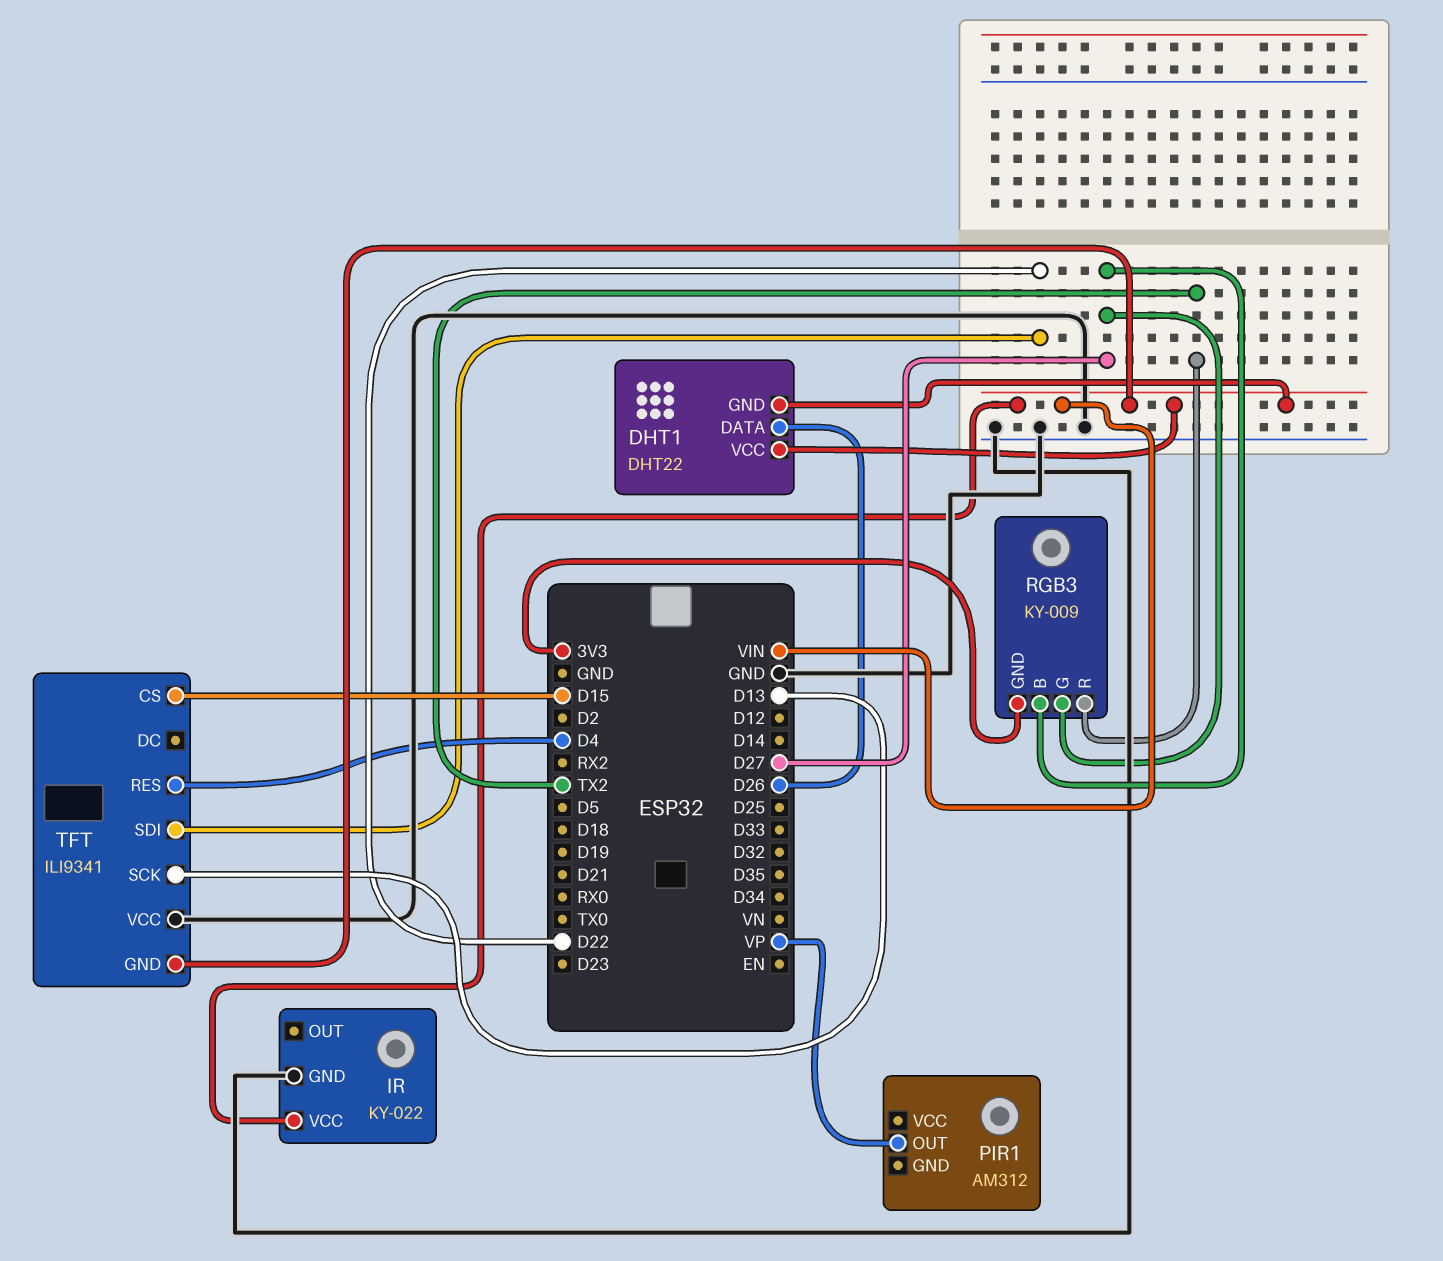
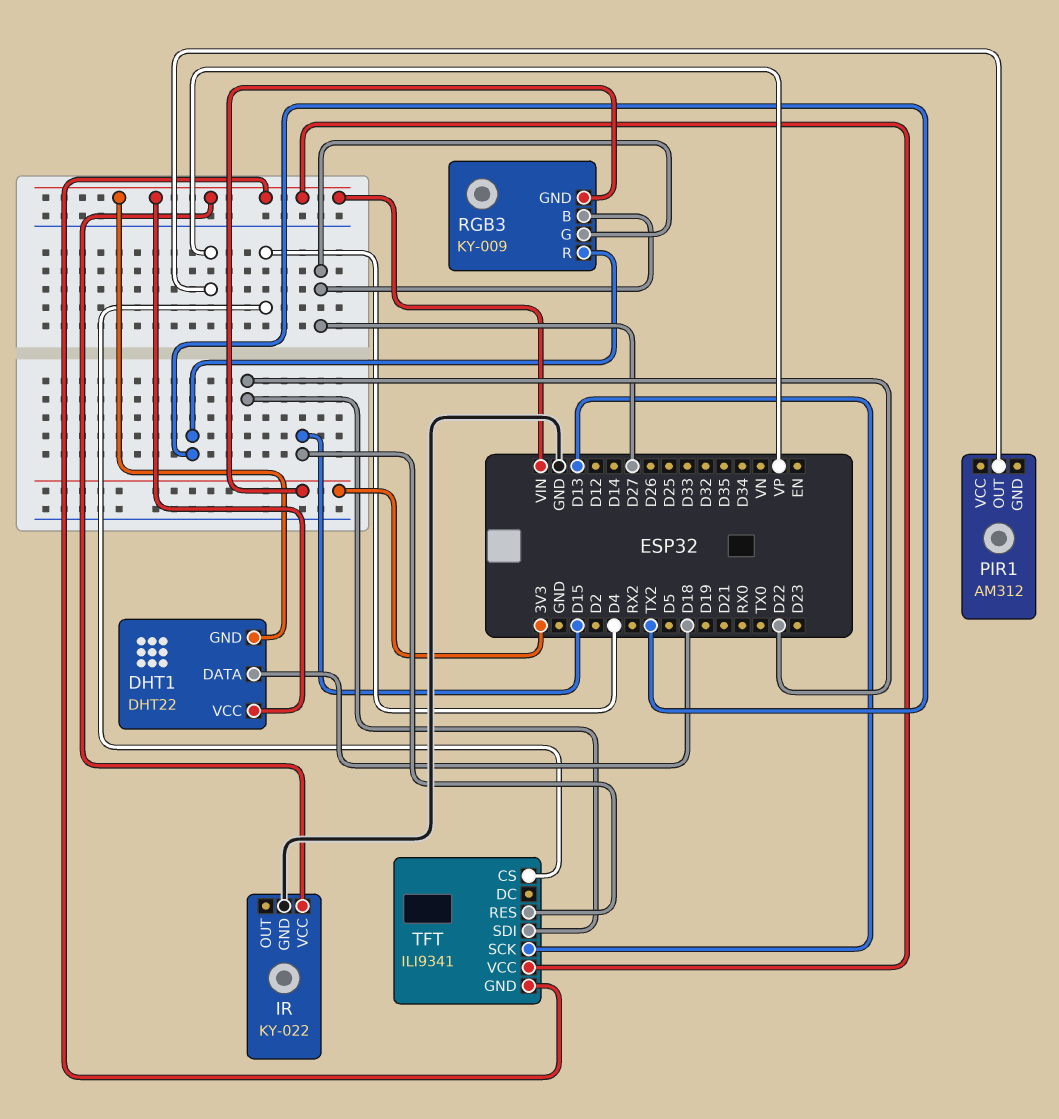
DHT1 pin DATA: D26 -> D18
TFT pin CS: D15 -> D4
TFT pin RES: D4 -> D15
TFT pin VCC: GND -> VIN

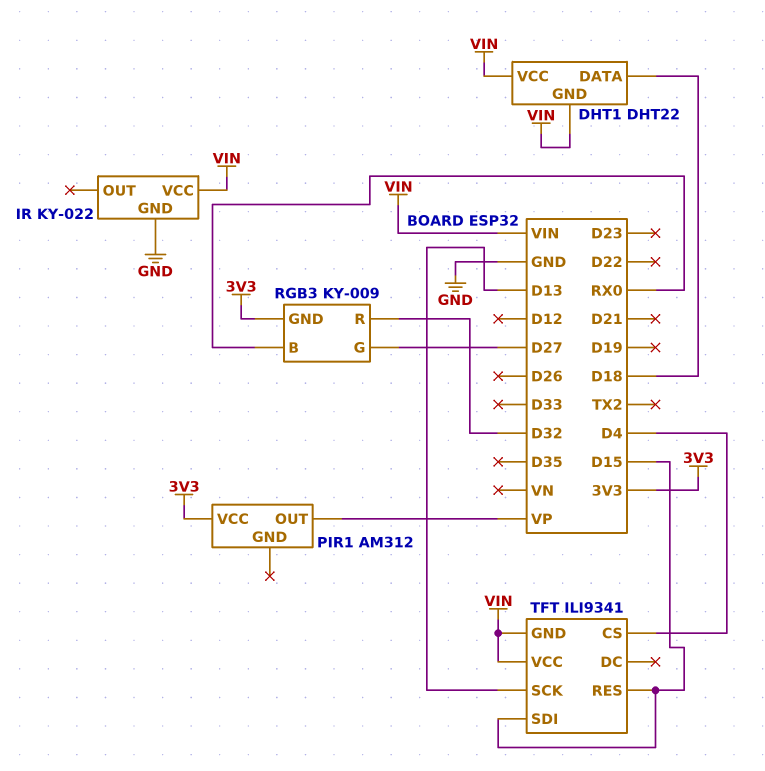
PIR1 pin VCC: none -> 3V3
RGB3 pin B: D27 -> RX0
RGB3 pin R: TX2 -> D32
TFT pin SDI: D22 -> D15

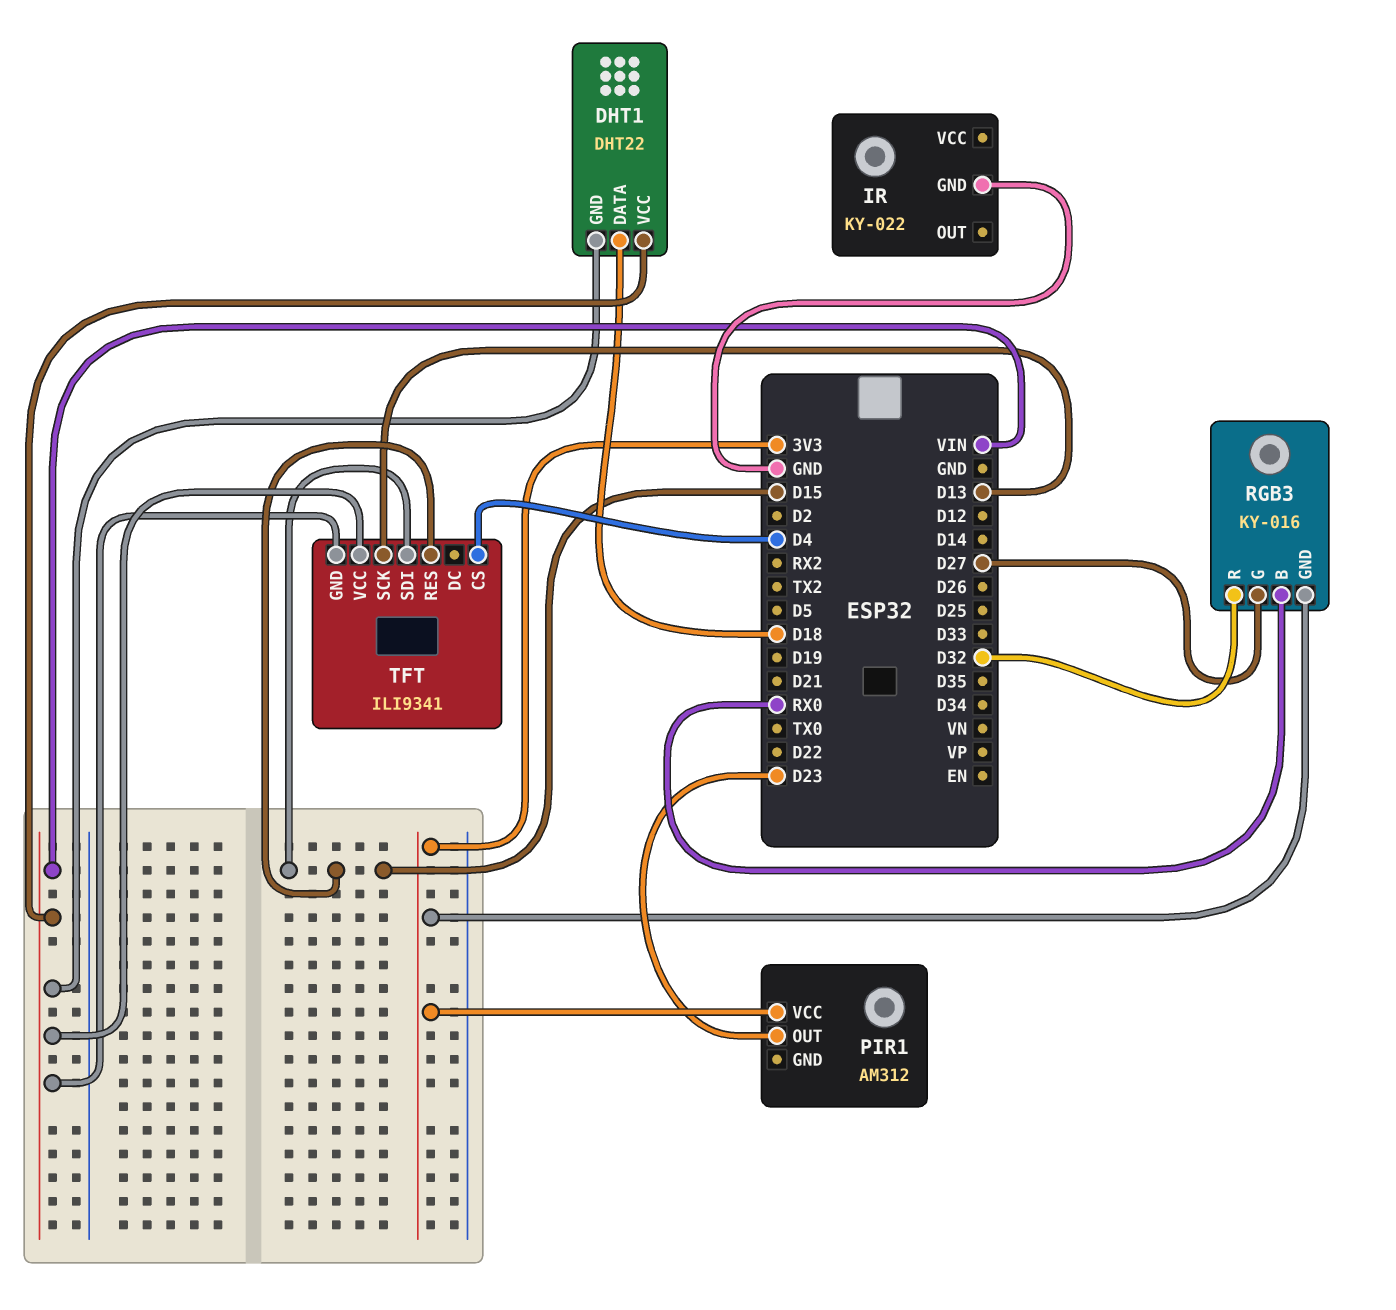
IR pin VCC: VIN -> none
PIR1 pin OUT: VP -> D23
RGB3: KY-009 -> KY-016

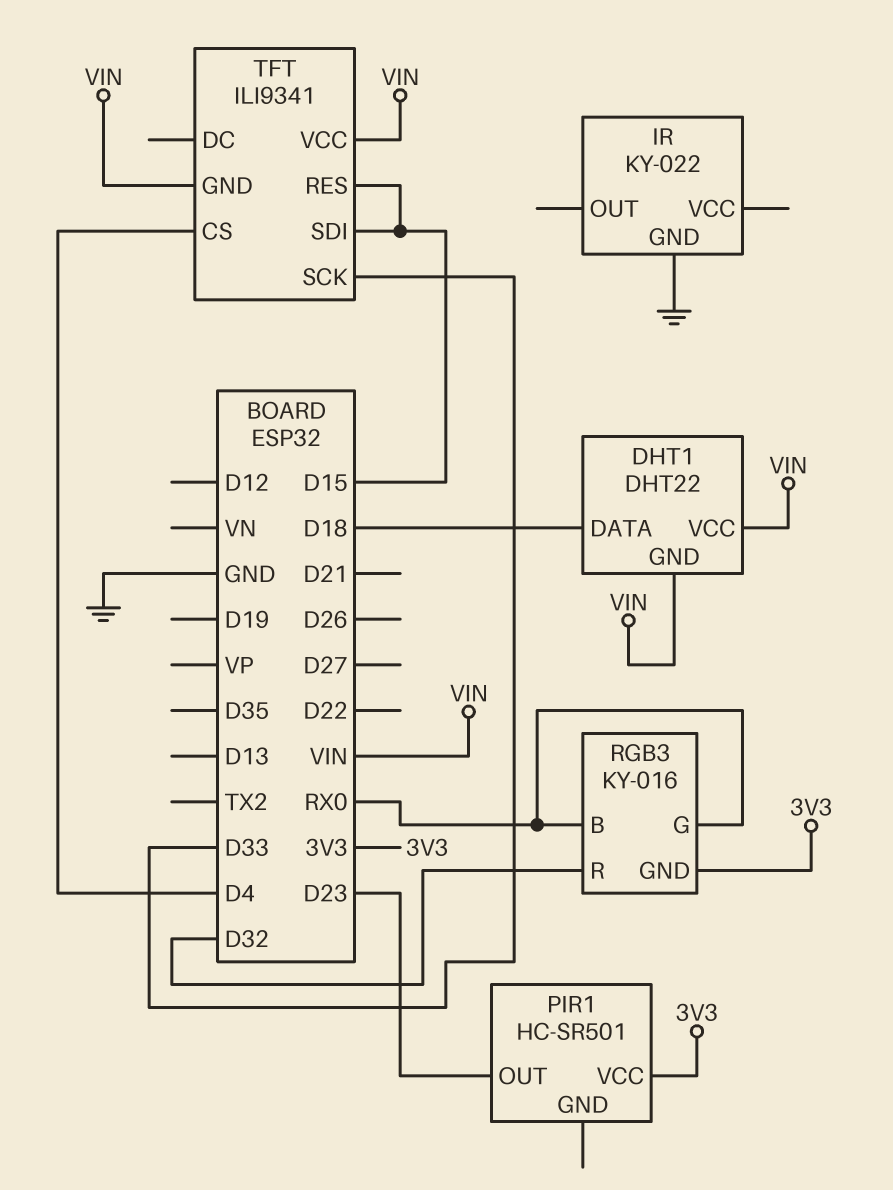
PIR1: AM312 -> HC-SR501
RGB3 pin G: D27 -> RX0
TFT pin SCK: D13 -> D33

